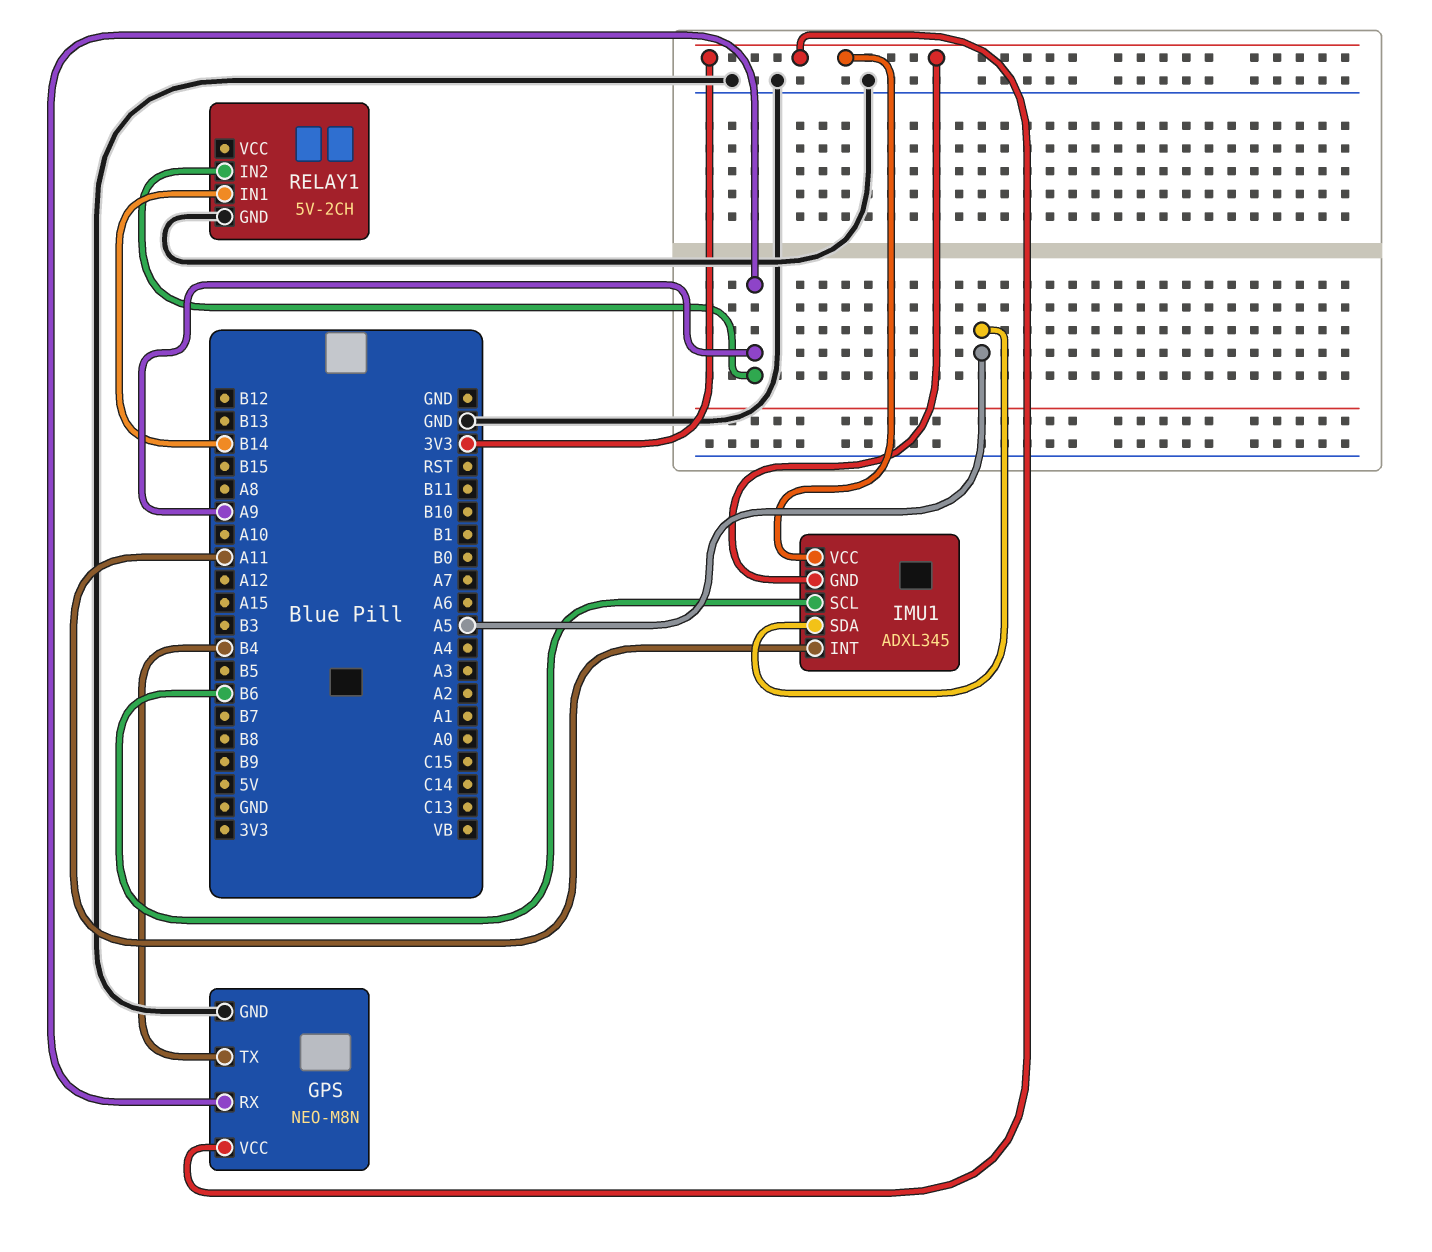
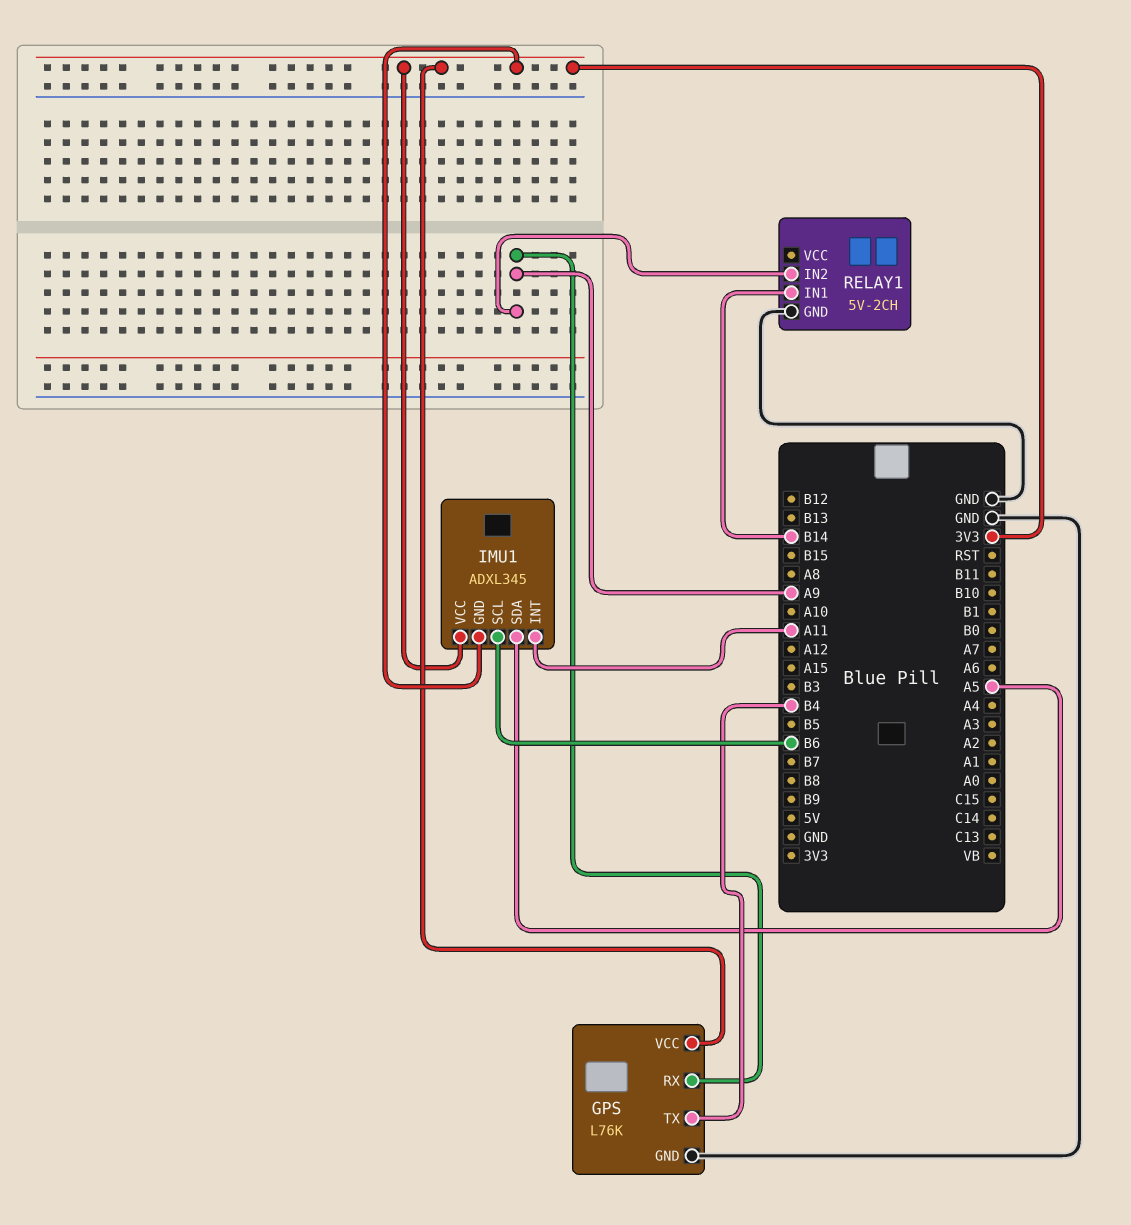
GPS: NEO-M8N -> L76K

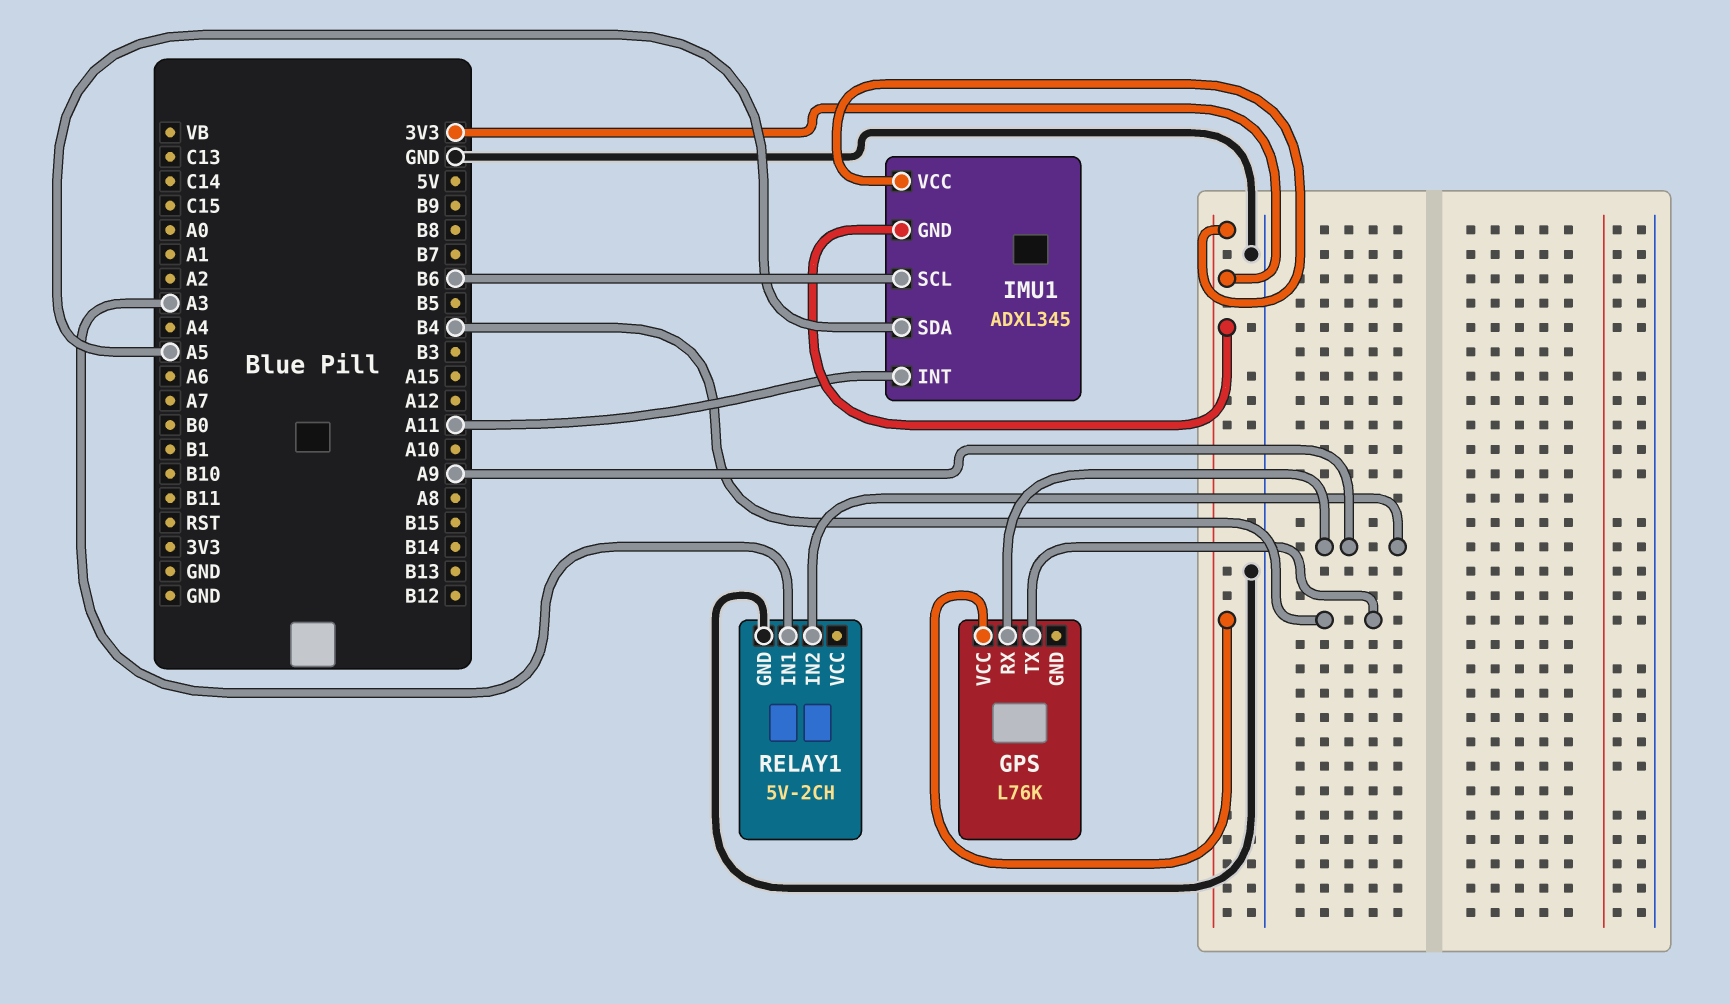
GPS pin GND: GND -> none
RELAY1 pin IN1: B14 -> A3

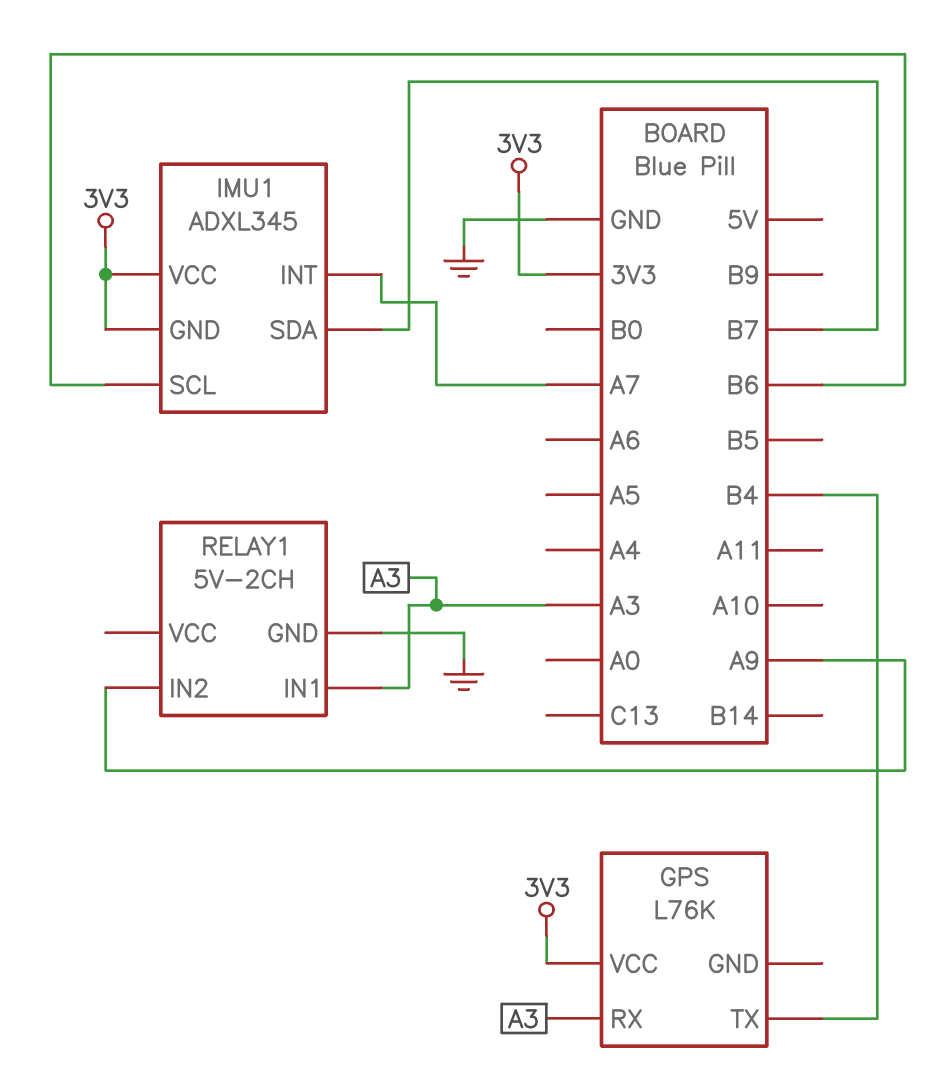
GPS pin RX: A9 -> A3
IMU1 pin INT: A11 -> A7
IMU1 pin SDA: A5 -> B7

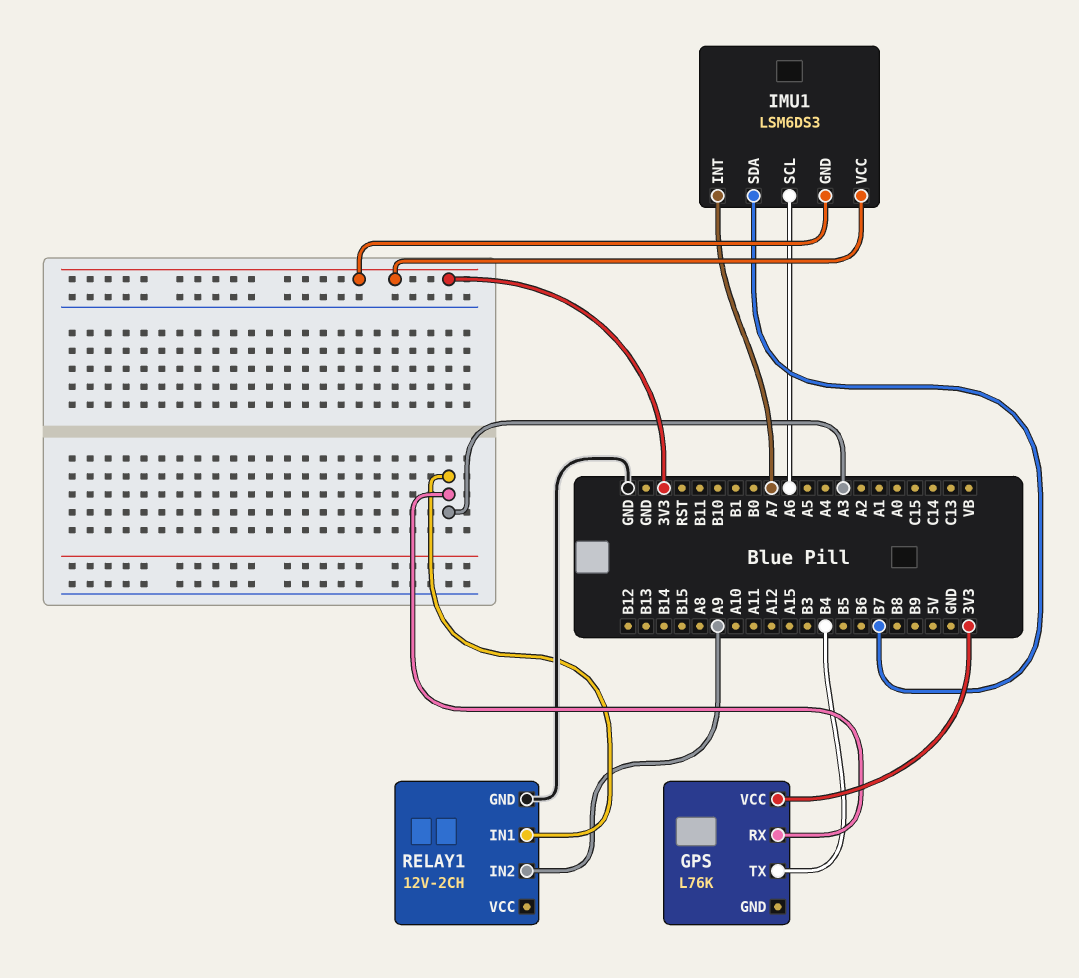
IMU1: ADXL345 -> LSM6DS3
IMU1 pin SCL: B6 -> A6
RELAY1: 5V-2CH -> 12V-2CH

